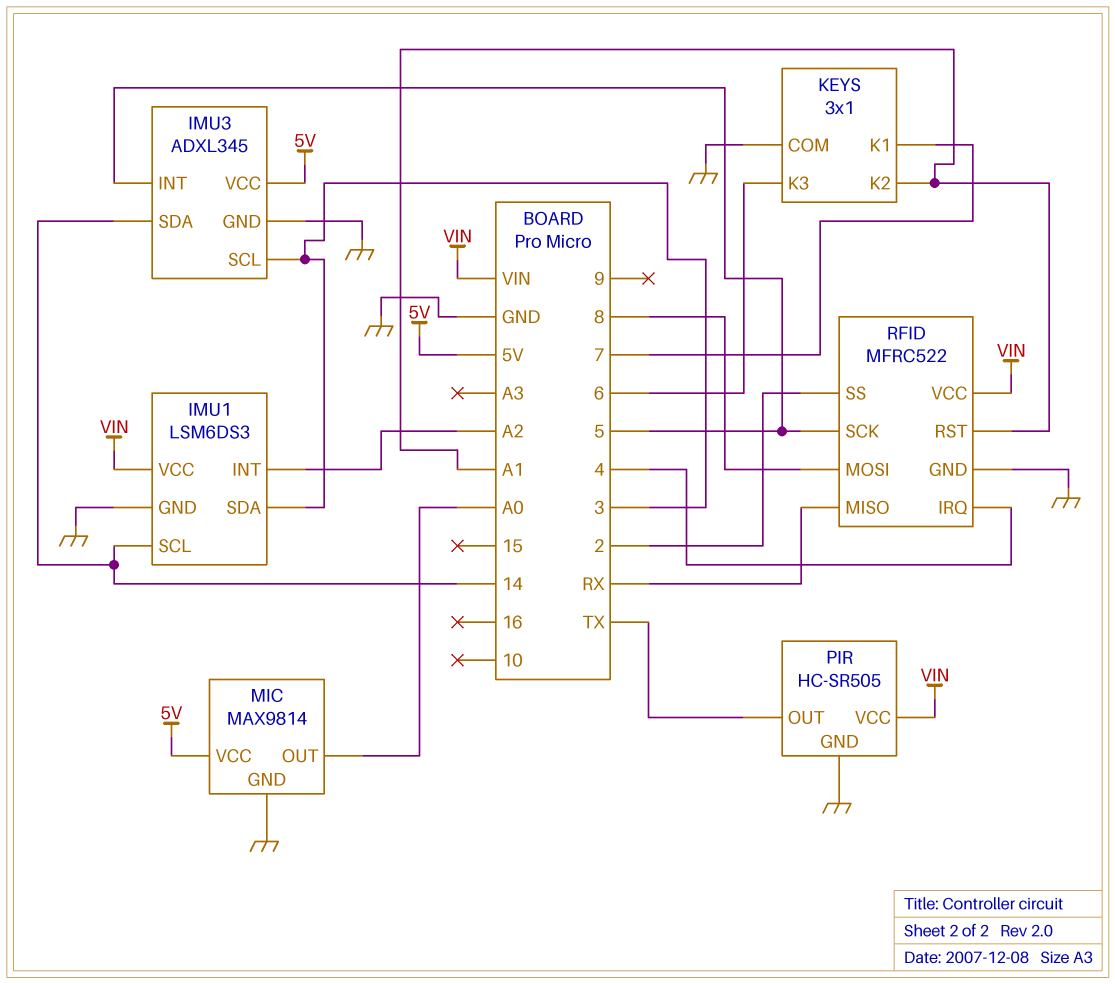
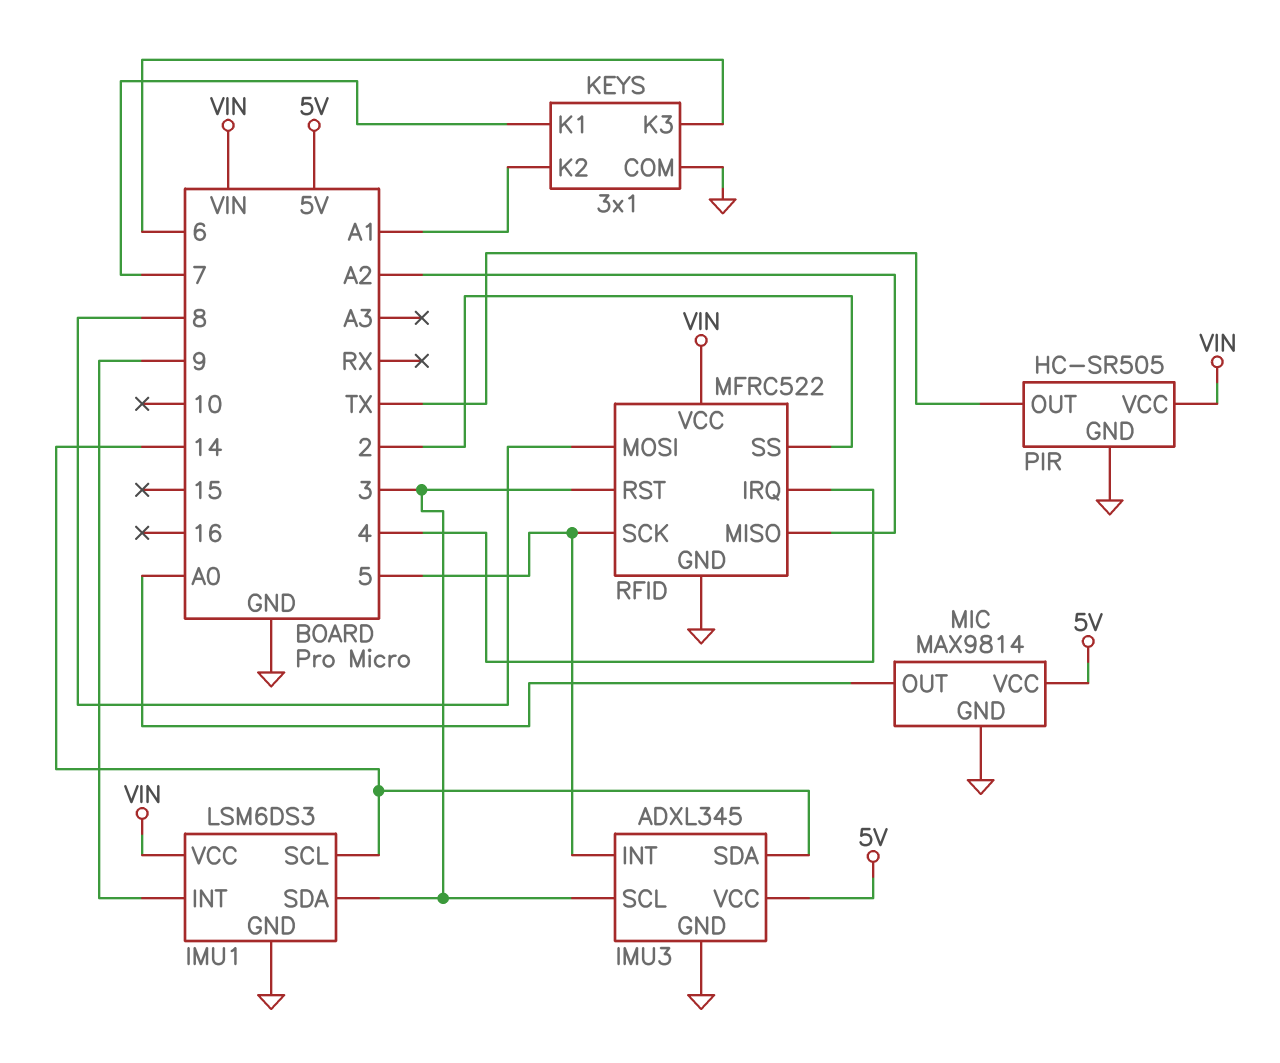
IMU1 pin INT: A2 -> 9
RFID pin MISO: RX -> A2
RFID pin RST: A1 -> 3

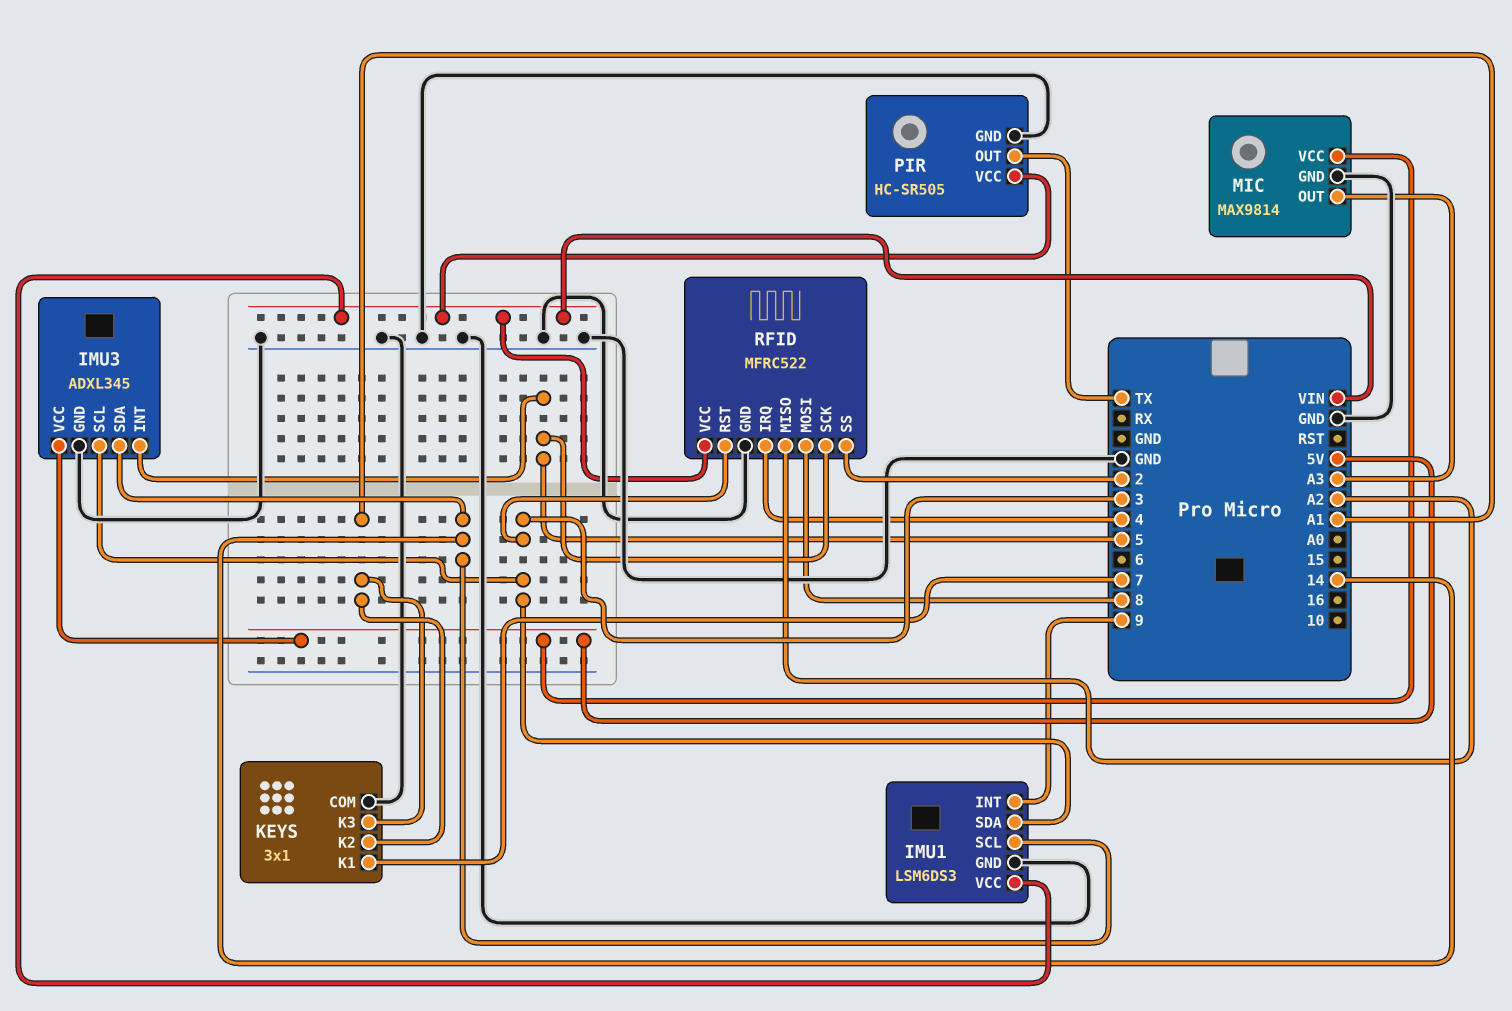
KEYS pin K3: 6 -> A1
MIC pin OUT: A0 -> A3

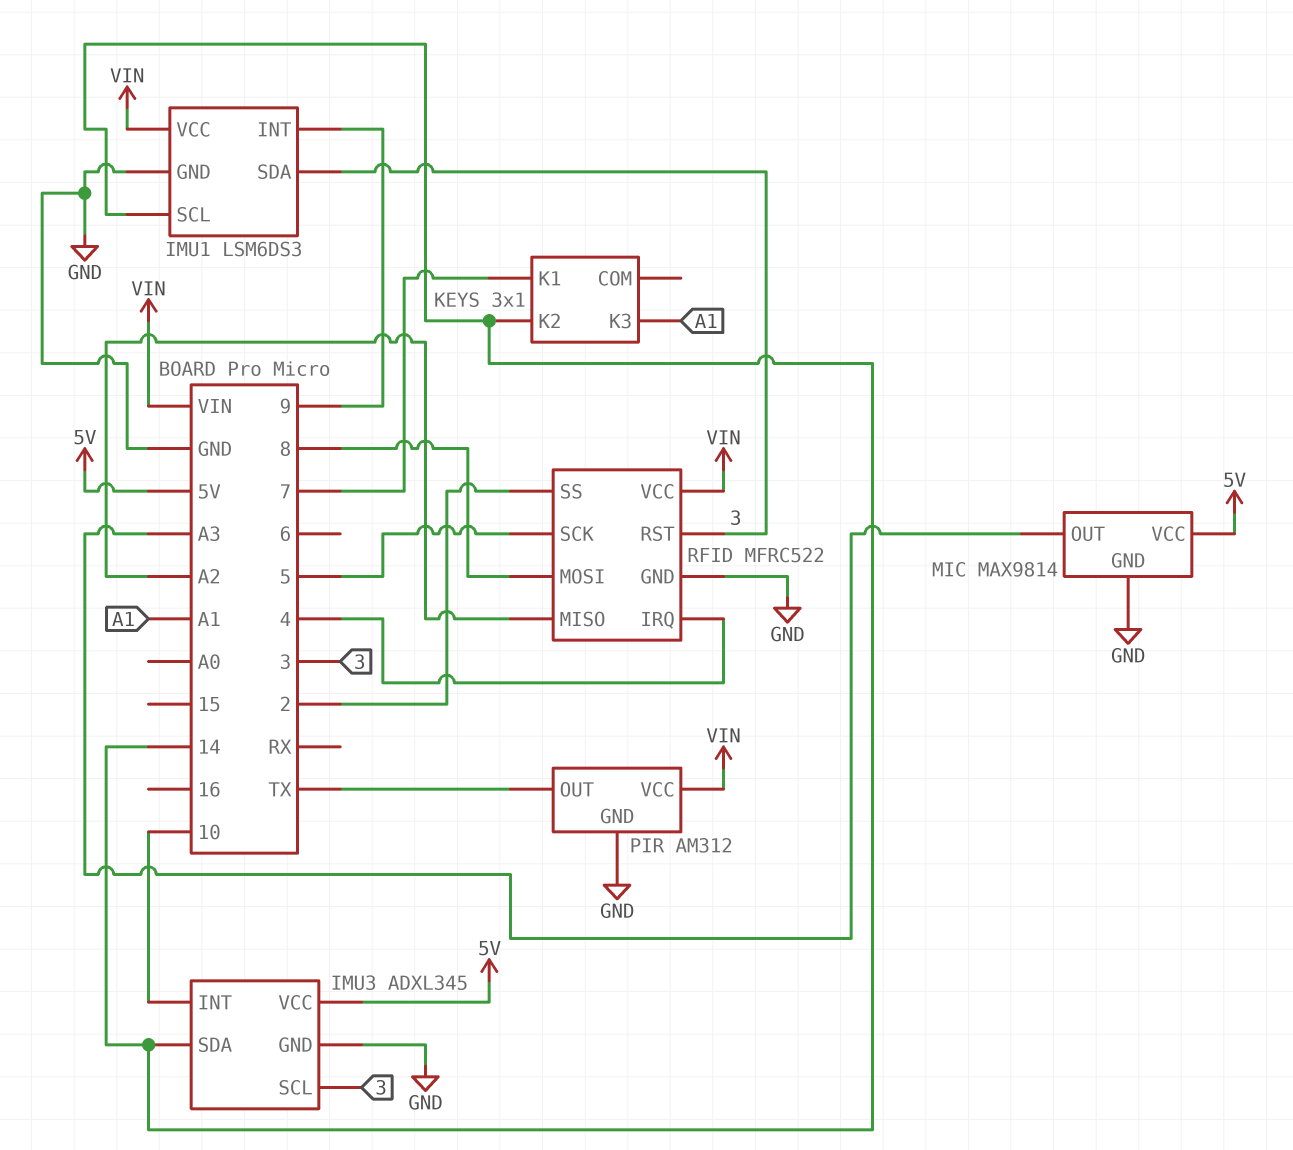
IMU3 pin INT: 5 -> 10
KEYS pin COM: GND -> none
KEYS pin K2: A1 -> 14
PIR: HC-SR505 -> AM312

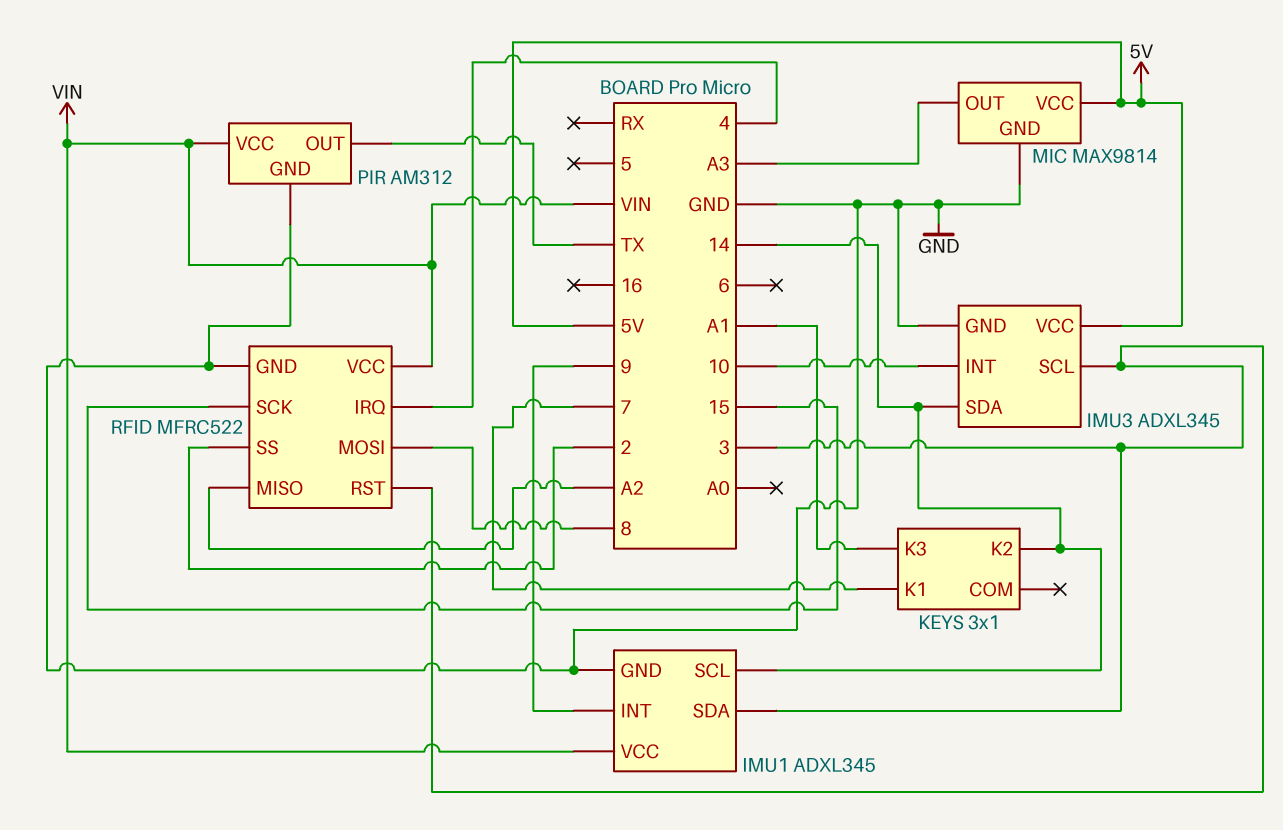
IMU1: LSM6DS3 -> ADXL345
RFID pin SCK: 5 -> 15

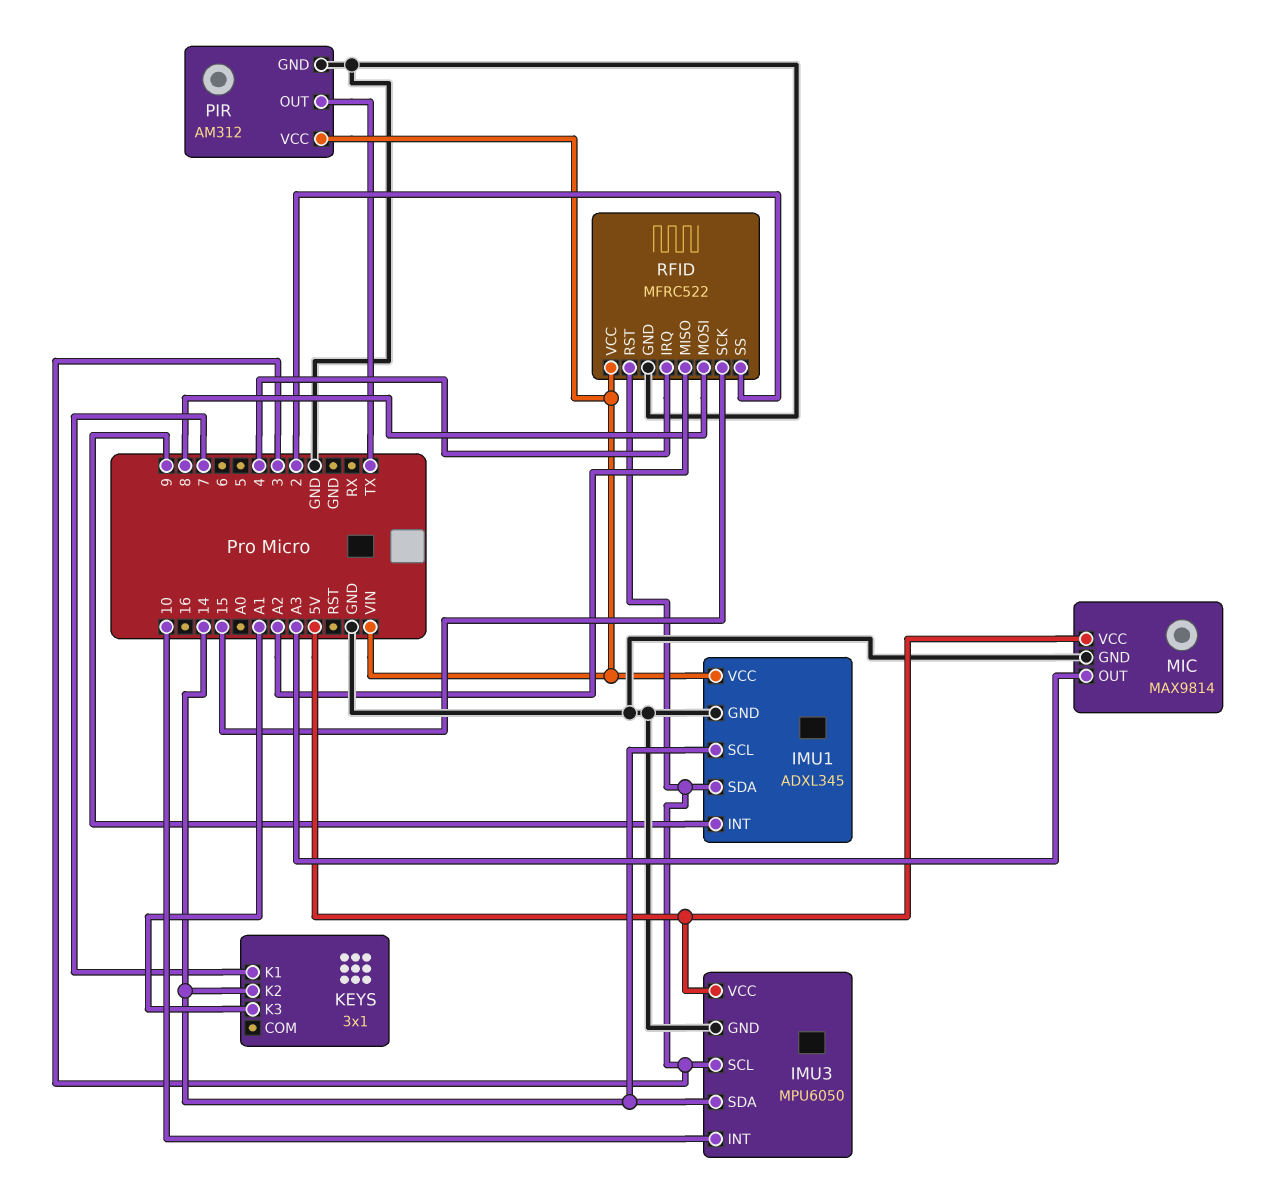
IMU3: ADXL345 -> MPU6050

